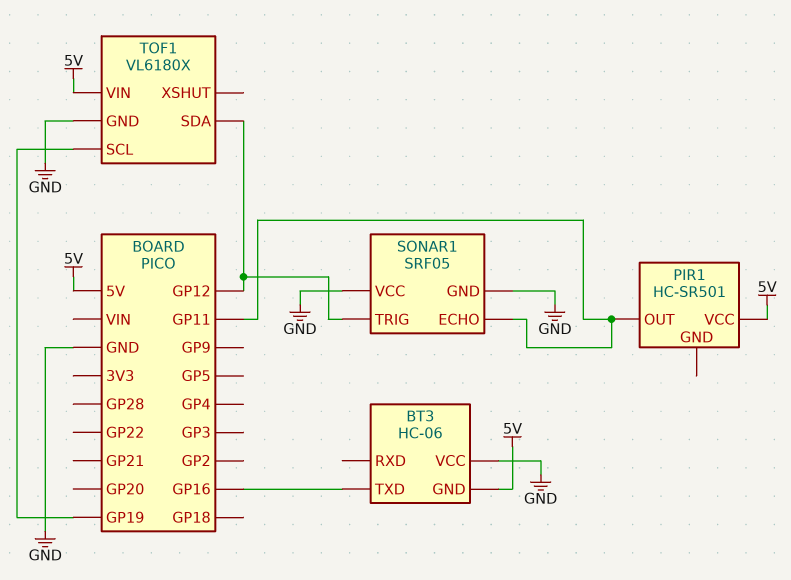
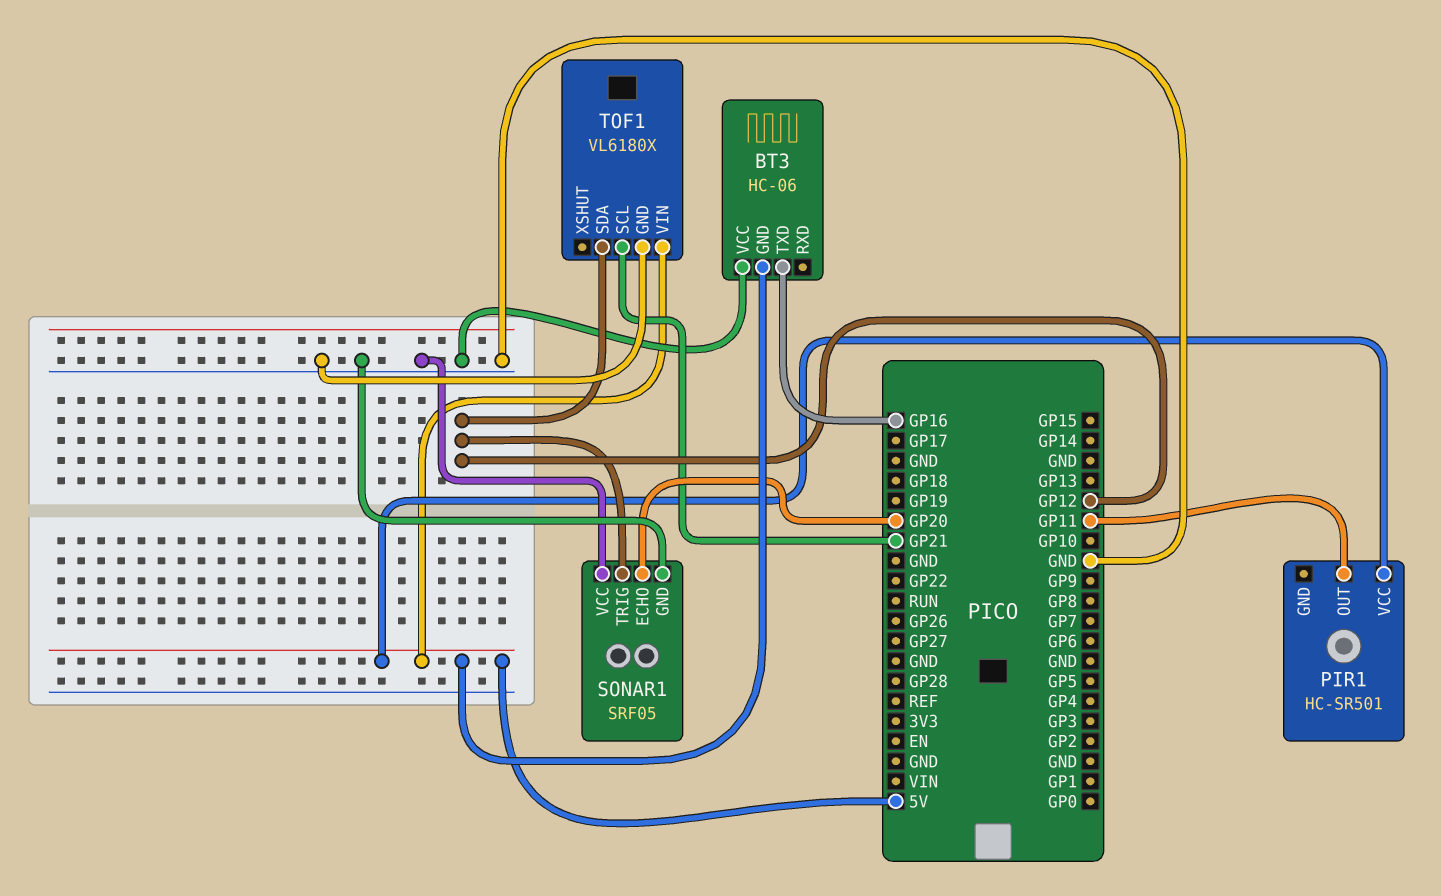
SONAR1 pin ECHO: GP11 -> GP20
TOF1 pin SCL: GP19 -> GP21

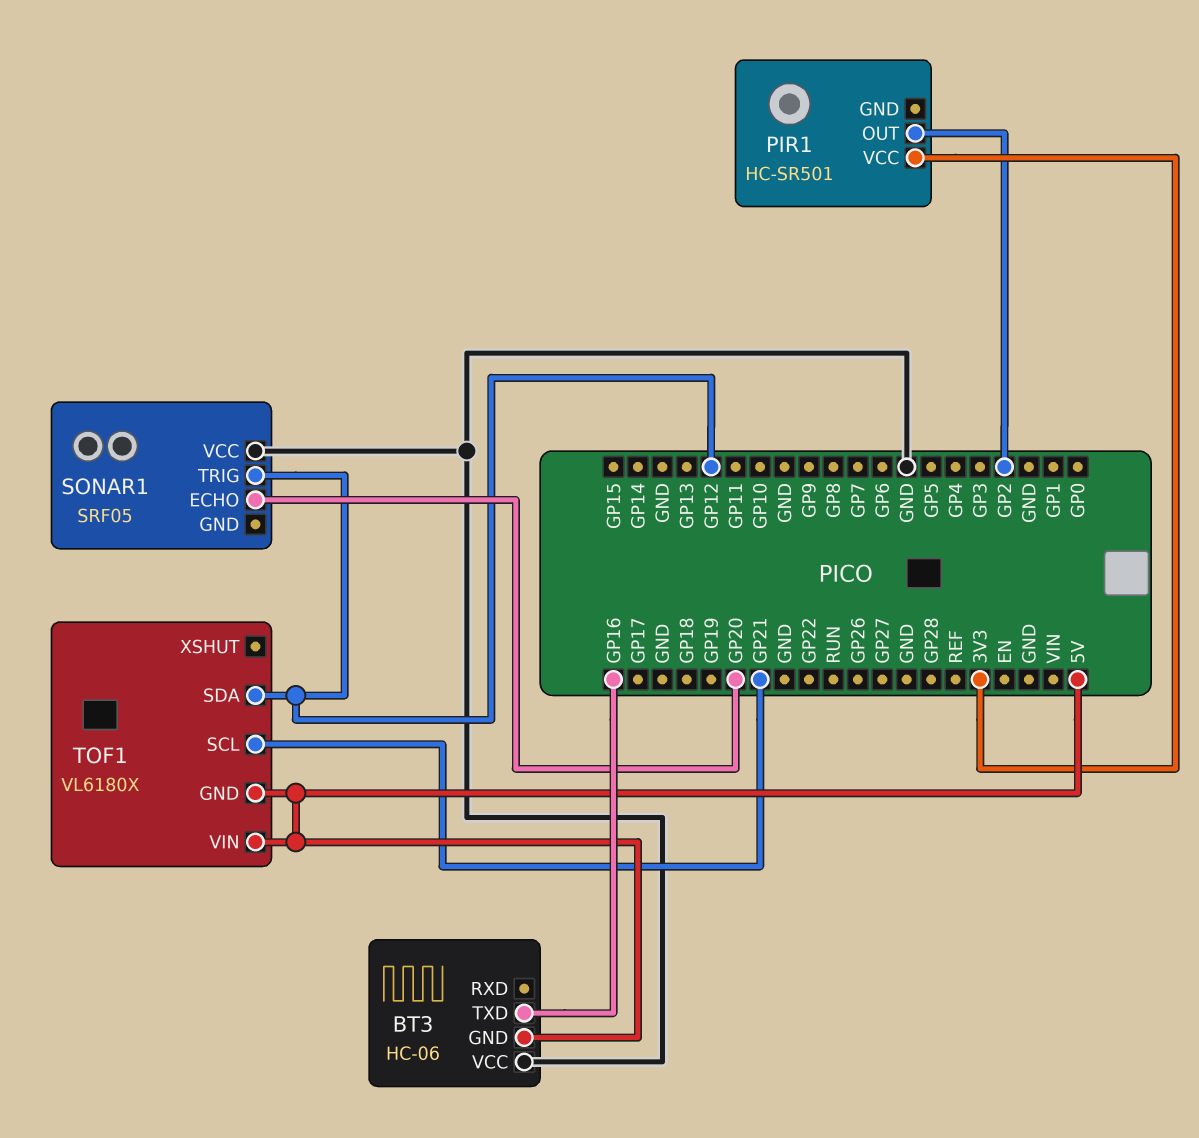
PIR1 pin OUT: GP11 -> GP2
PIR1 pin VCC: 5V -> 3V3
SONAR1 pin GND: GND -> none
TOF1 pin GND: GND -> 5V

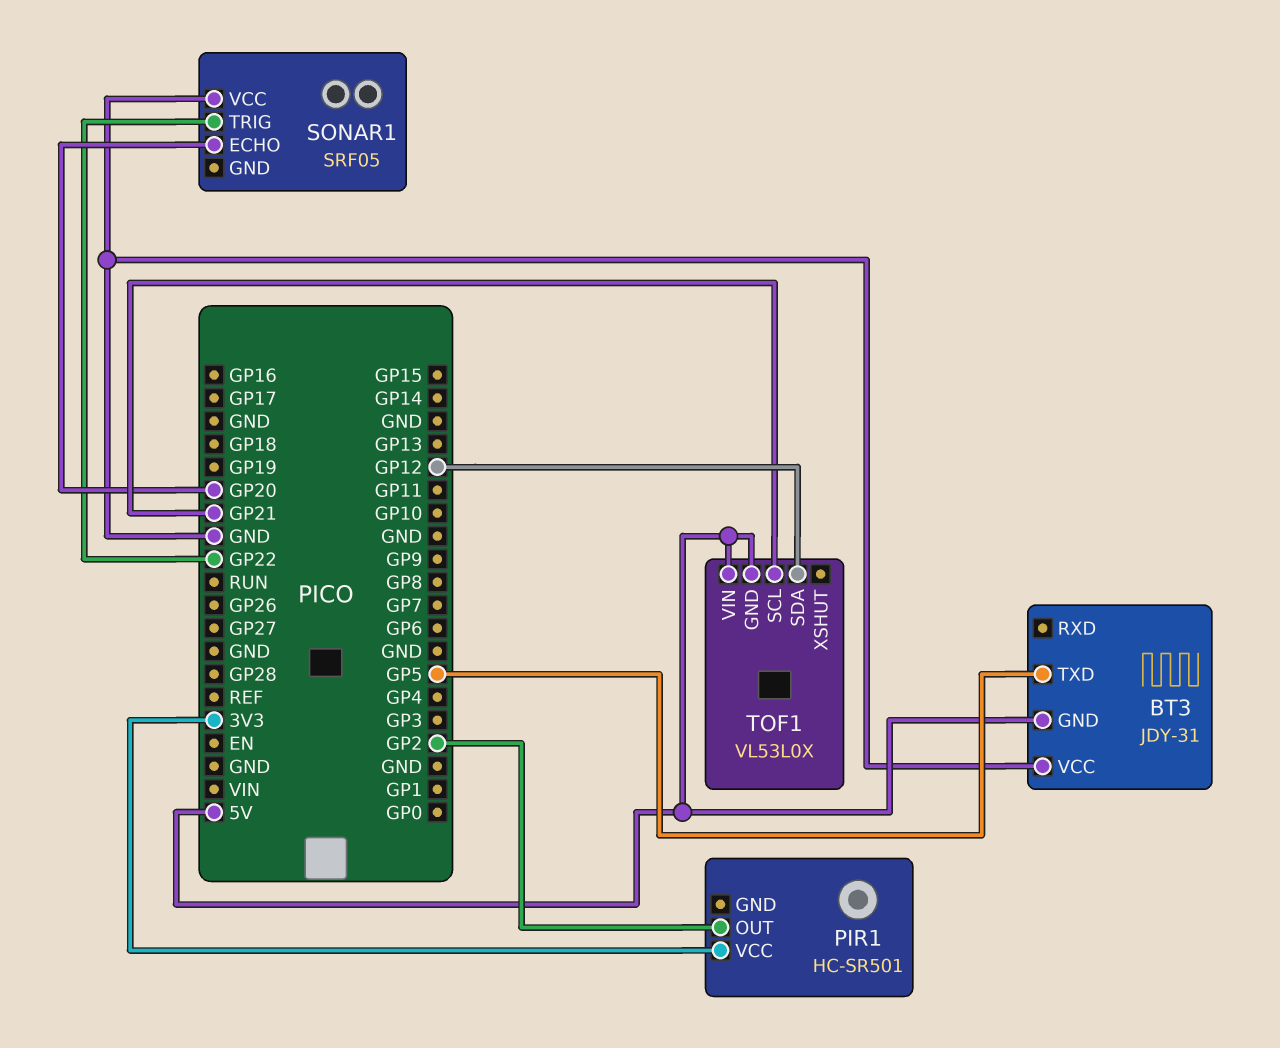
BT3: HC-06 -> JDY-31
BT3 pin TXD: GP16 -> GP5
SONAR1 pin TRIG: GP12 -> GP22
TOF1: VL6180X -> VL53L0X

